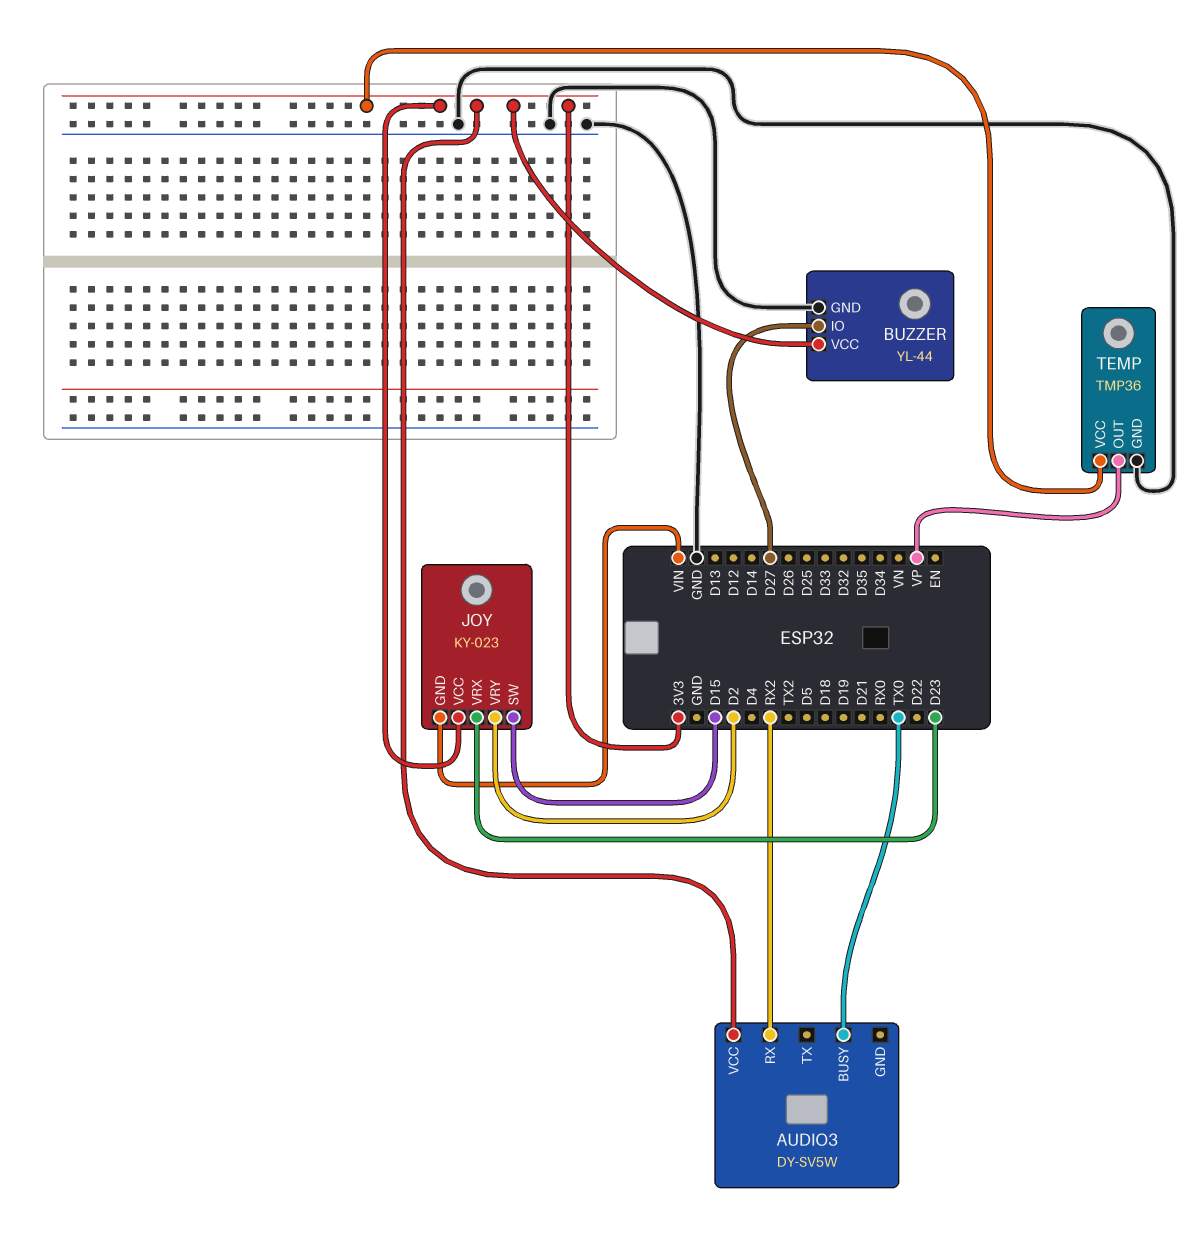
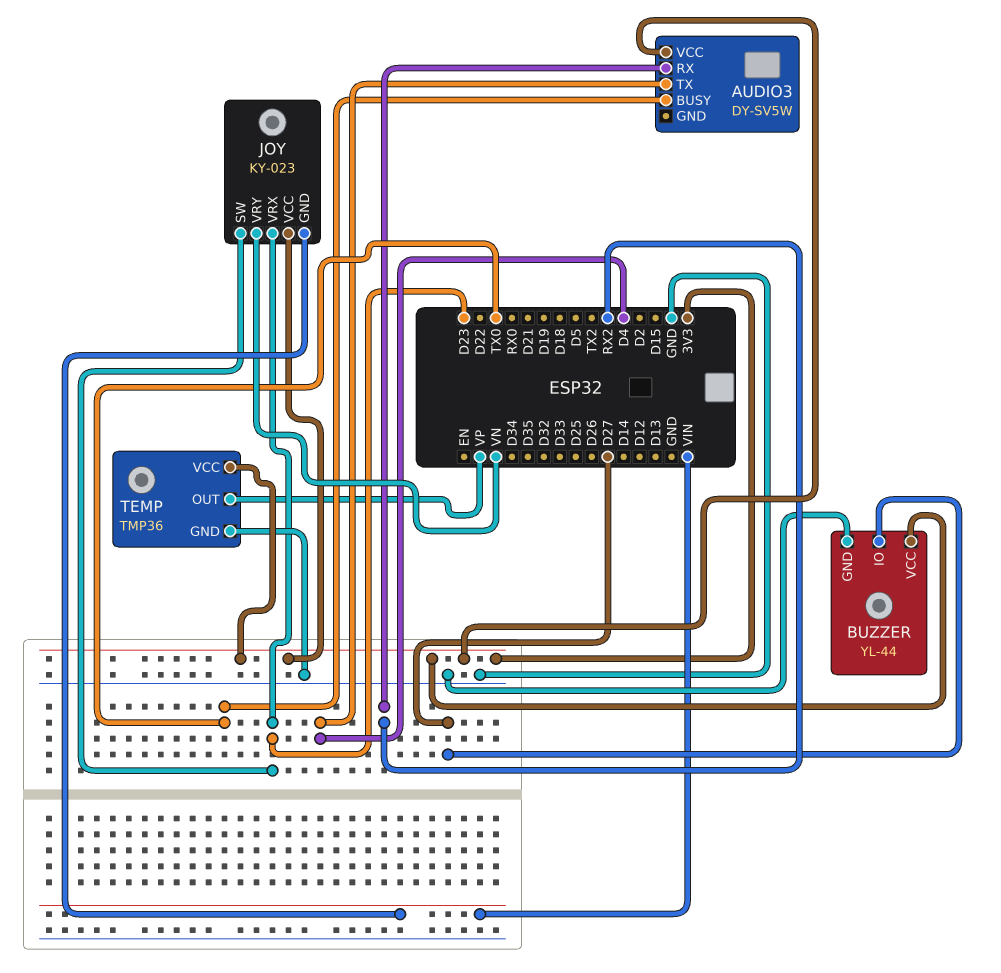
AUDIO3 pin TX: none -> D4
JOY pin SW: D15 -> D23
JOY pin VRY: D2 -> VN

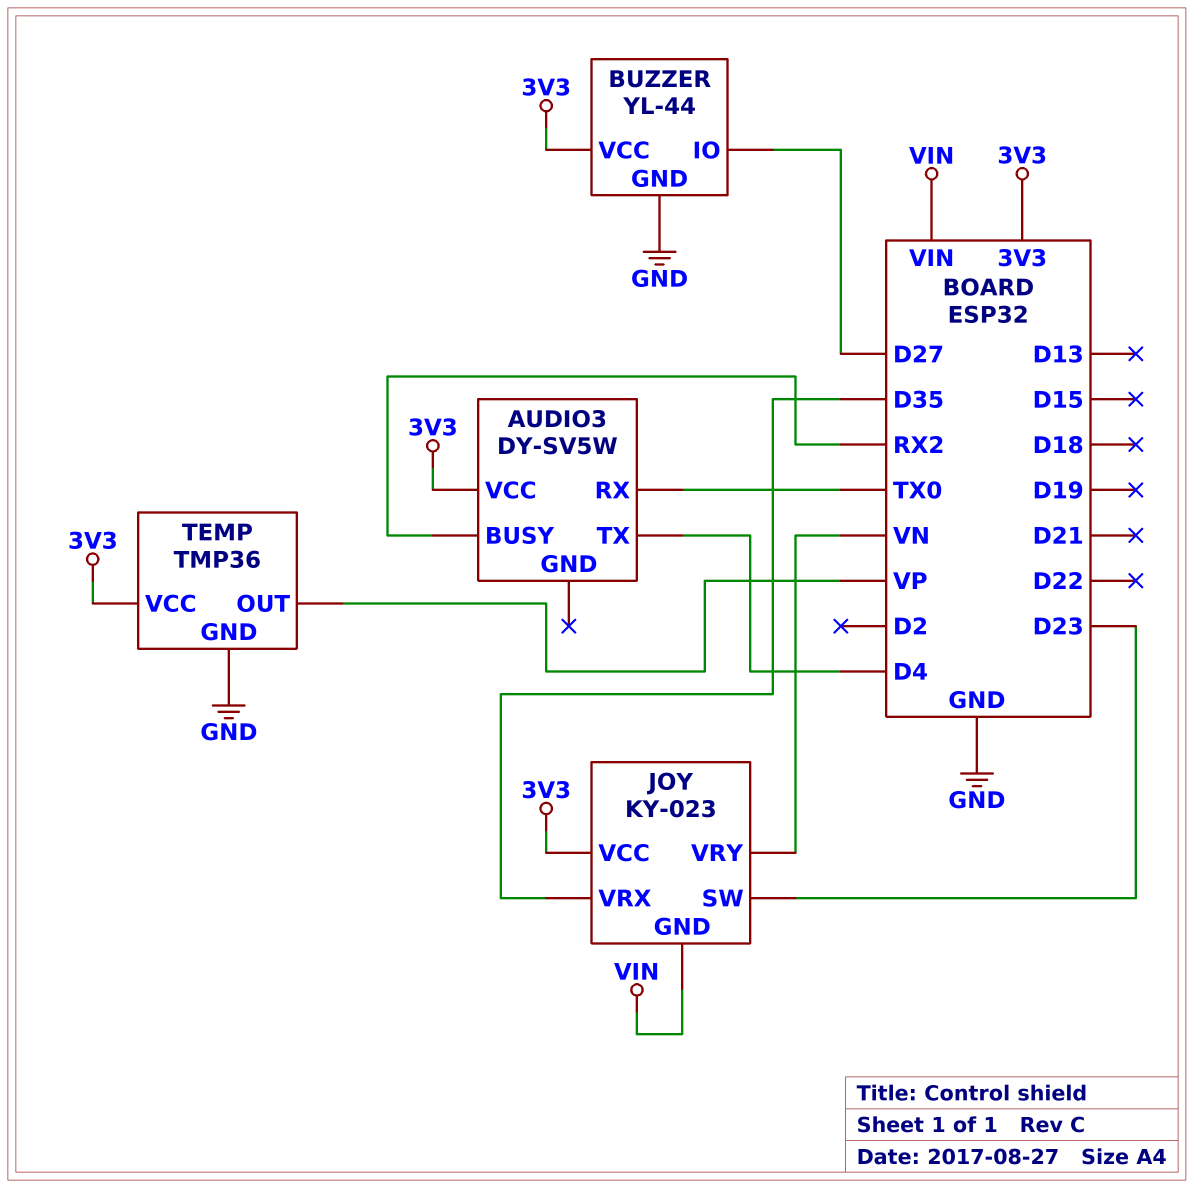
AUDIO3 pin BUSY: TX0 -> RX2
AUDIO3 pin RX: RX2 -> TX0
JOY pin VRX: D23 -> D35

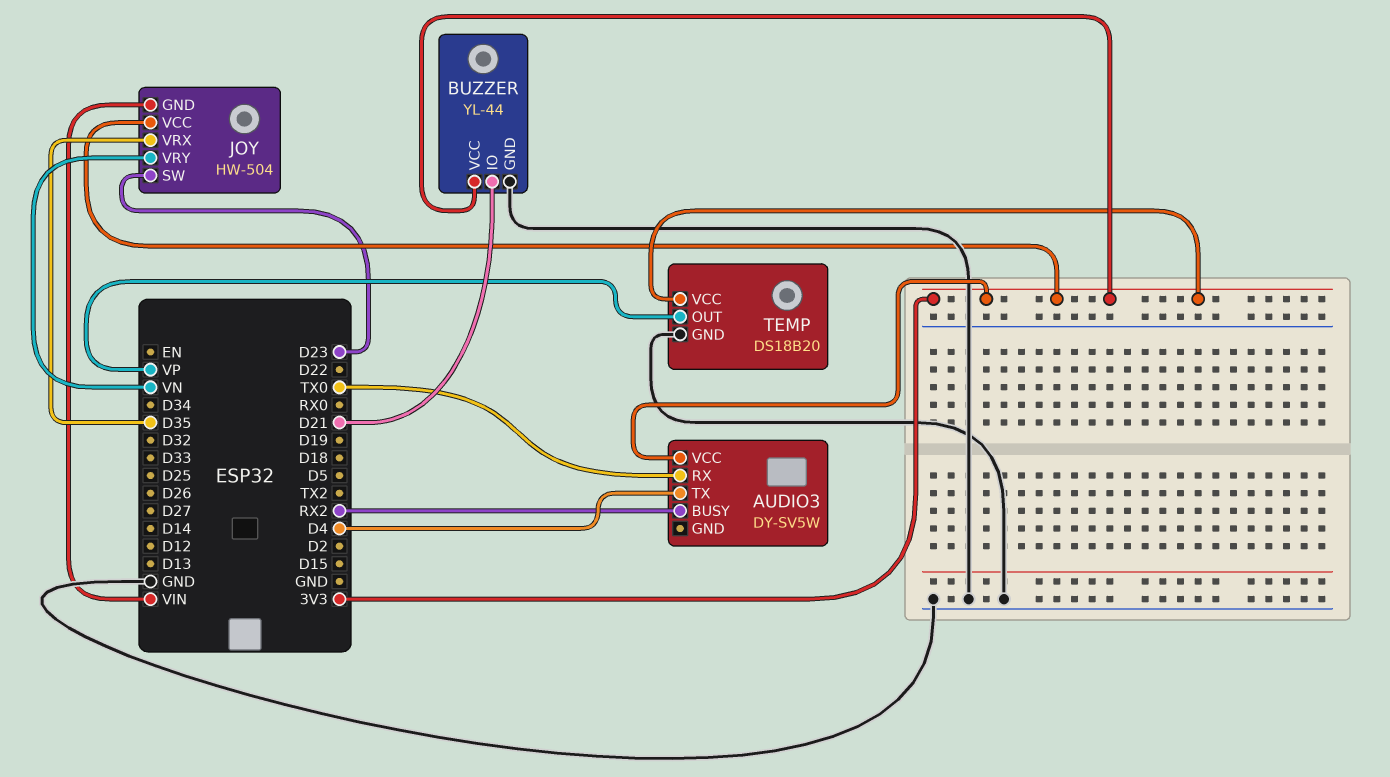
BUZZER pin IO: D27 -> D21
JOY: KY-023 -> HW-504
TEMP: TMP36 -> DS18B20

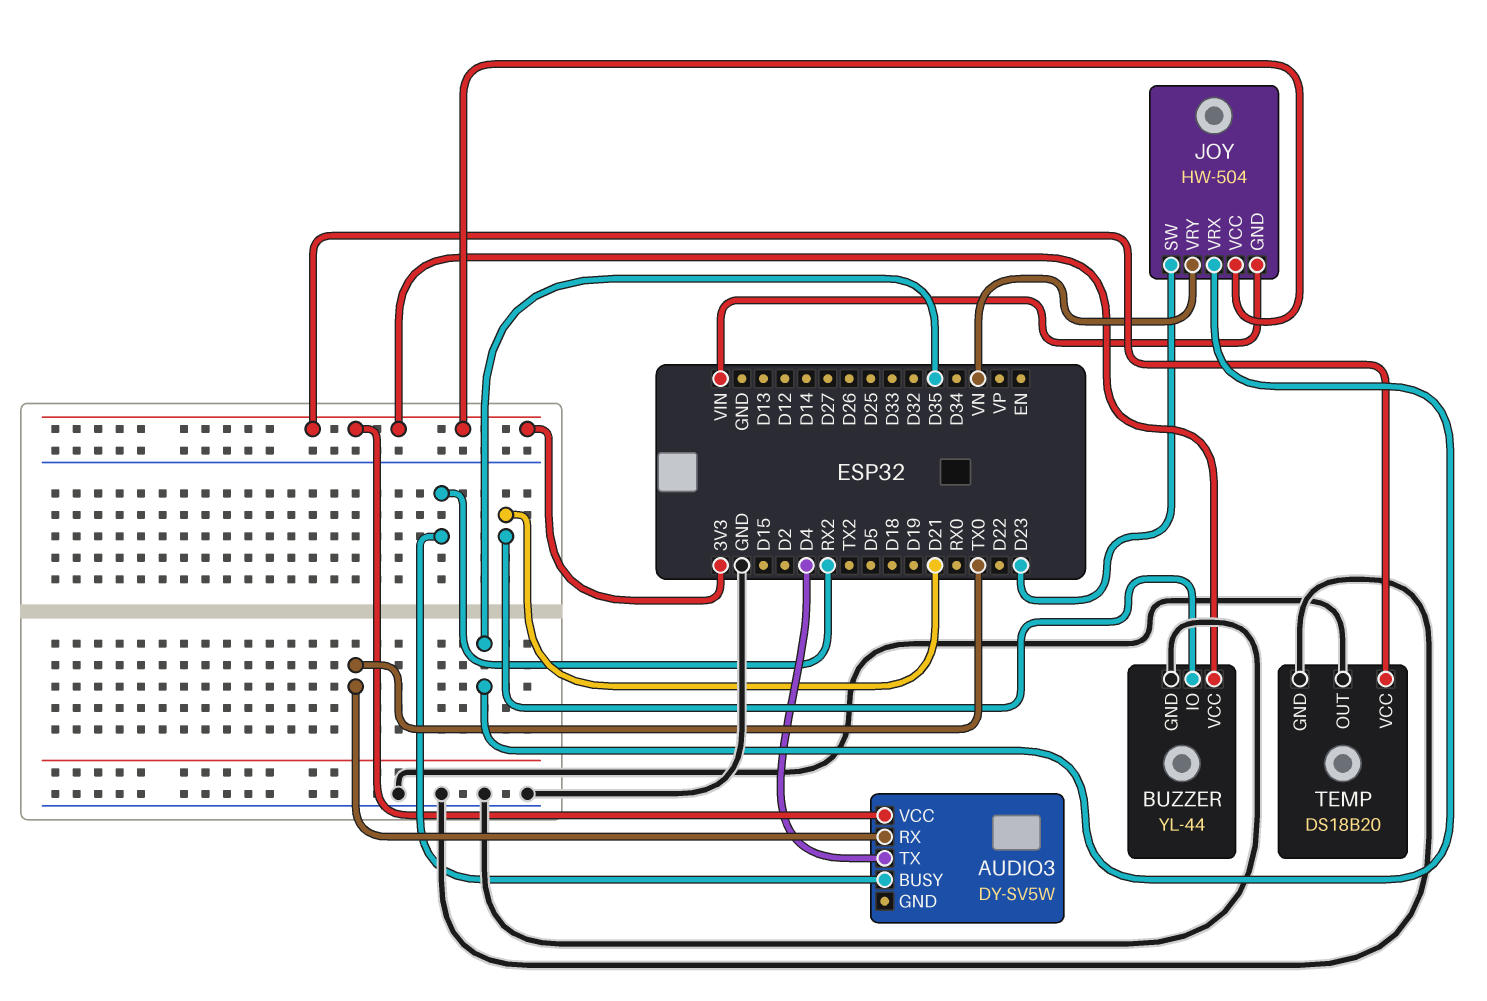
TEMP pin OUT: VP -> GND

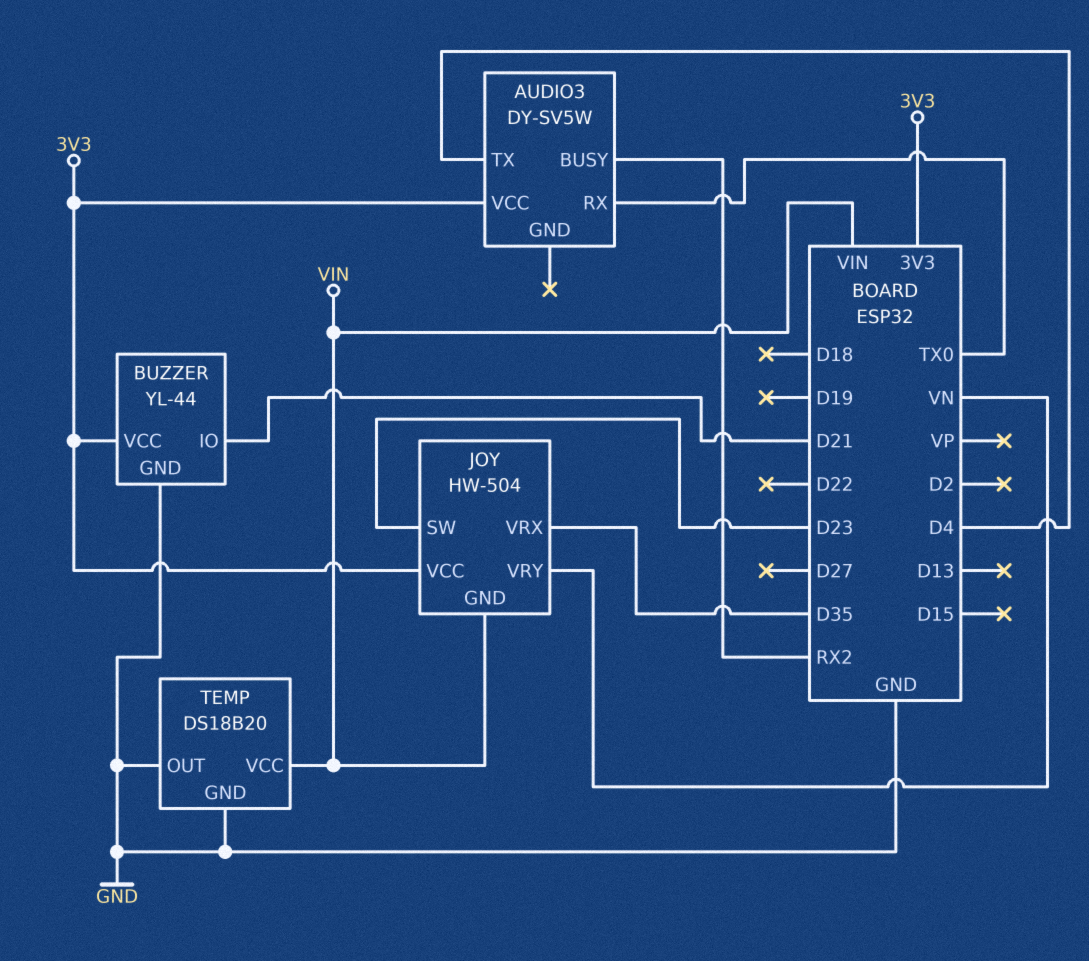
TEMP pin VCC: 3V3 -> VIN

